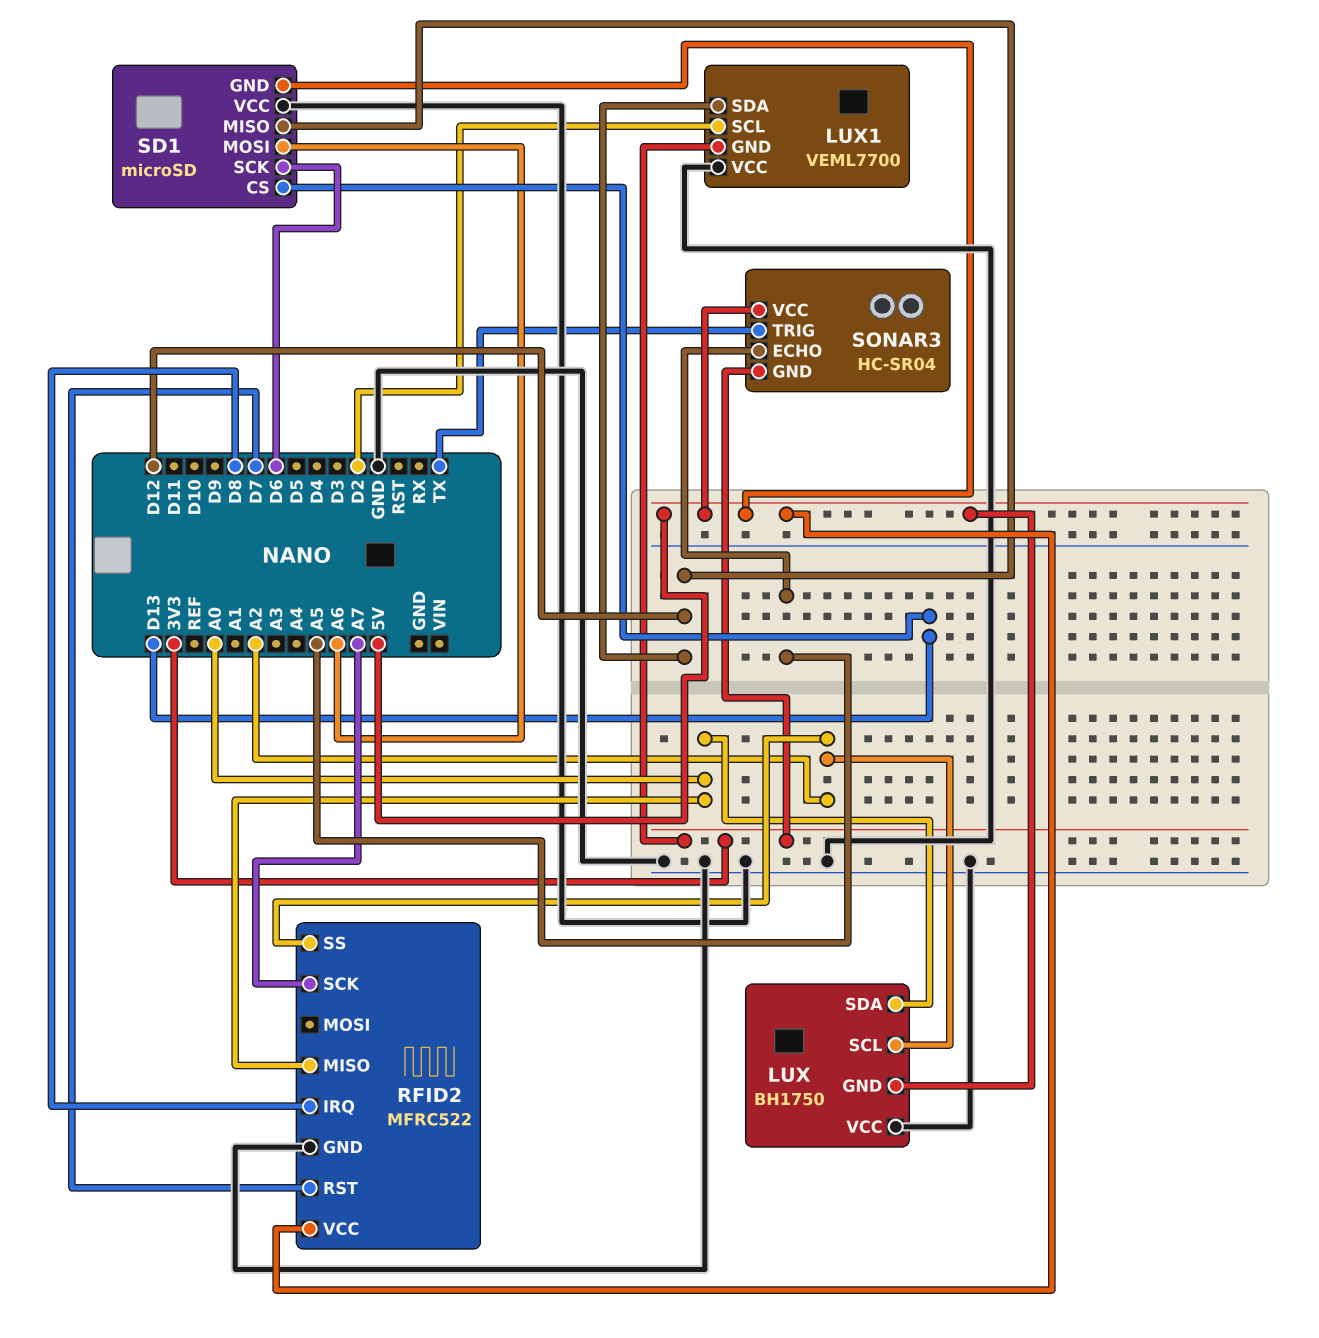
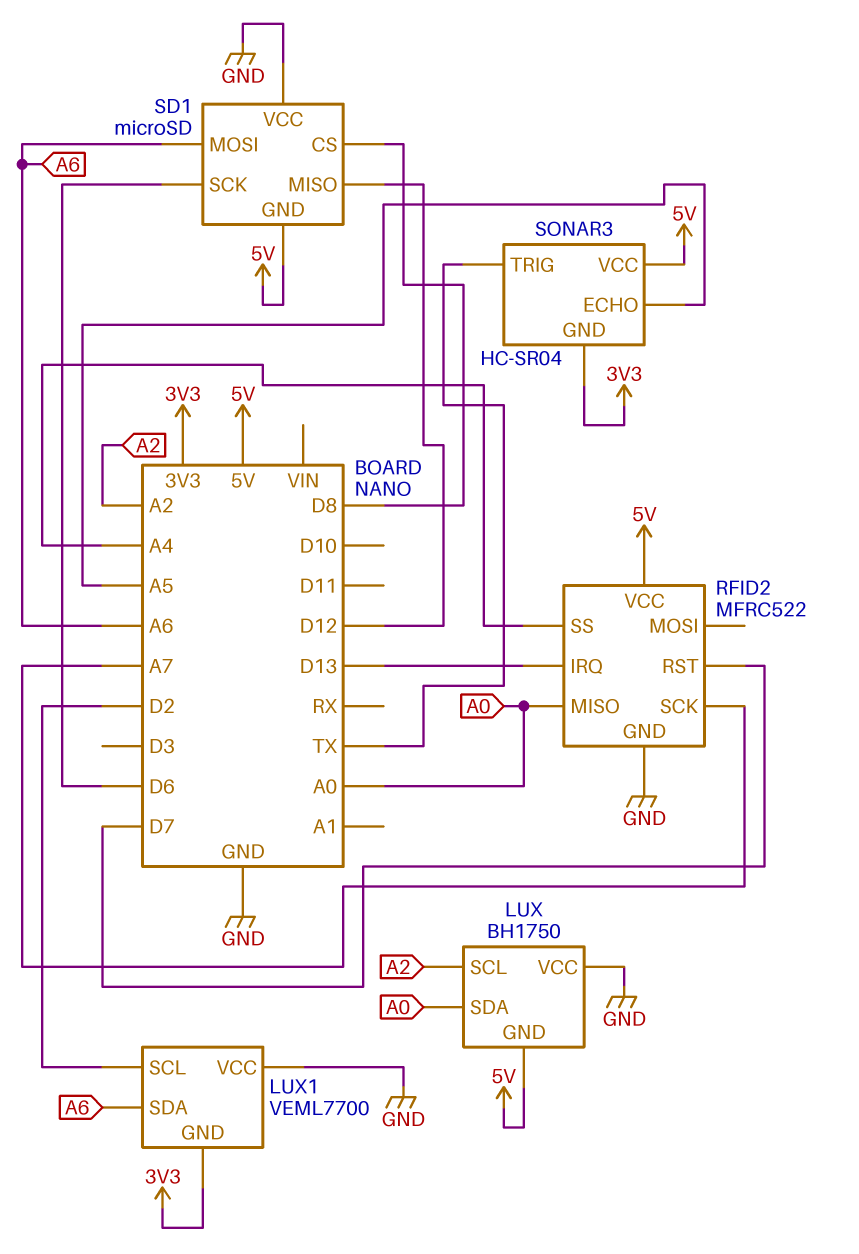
LUX1 pin SDA: D12 -> A6
RFID2 pin IRQ: D8 -> D13
RFID2 pin SS: A2 -> A4
SD1 pin CS: D13 -> D8

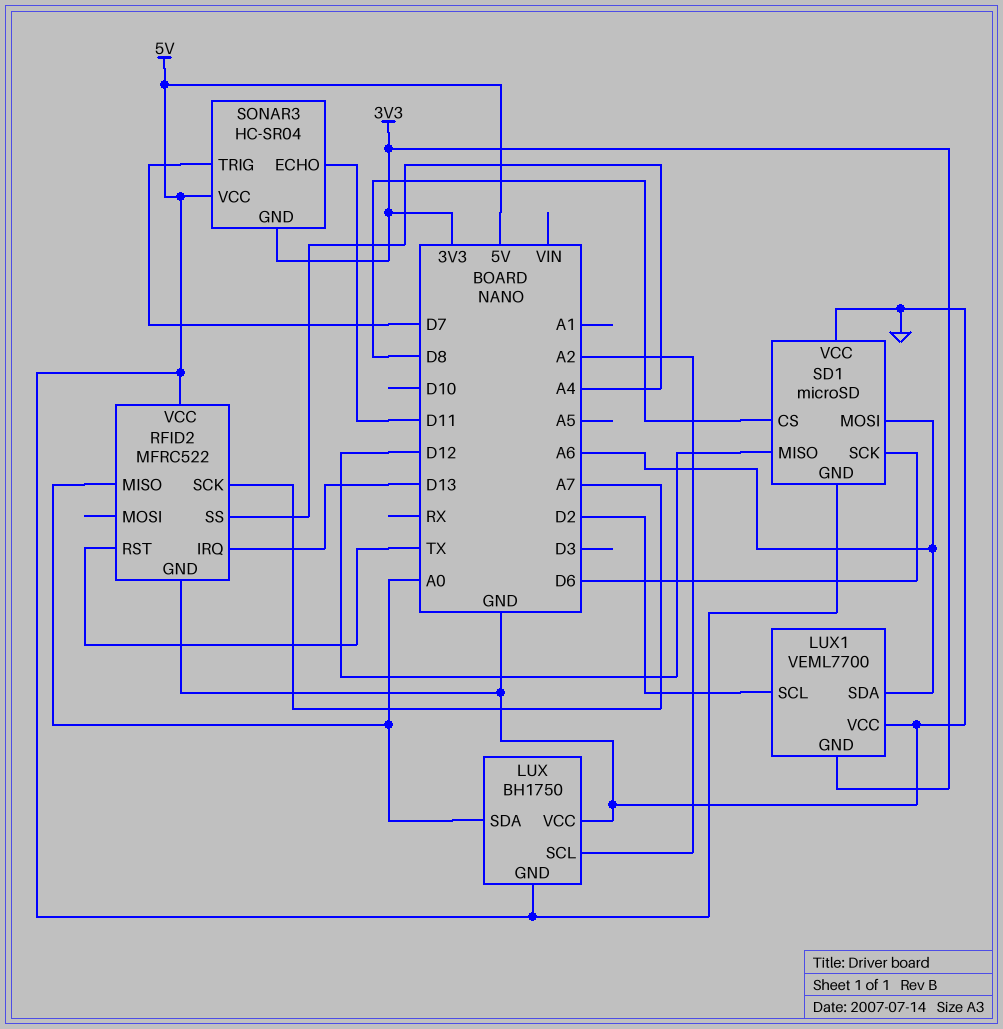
RFID2 pin RST: D7 -> TX
SONAR3 pin ECHO: A5 -> D11
SONAR3 pin TRIG: TX -> D7

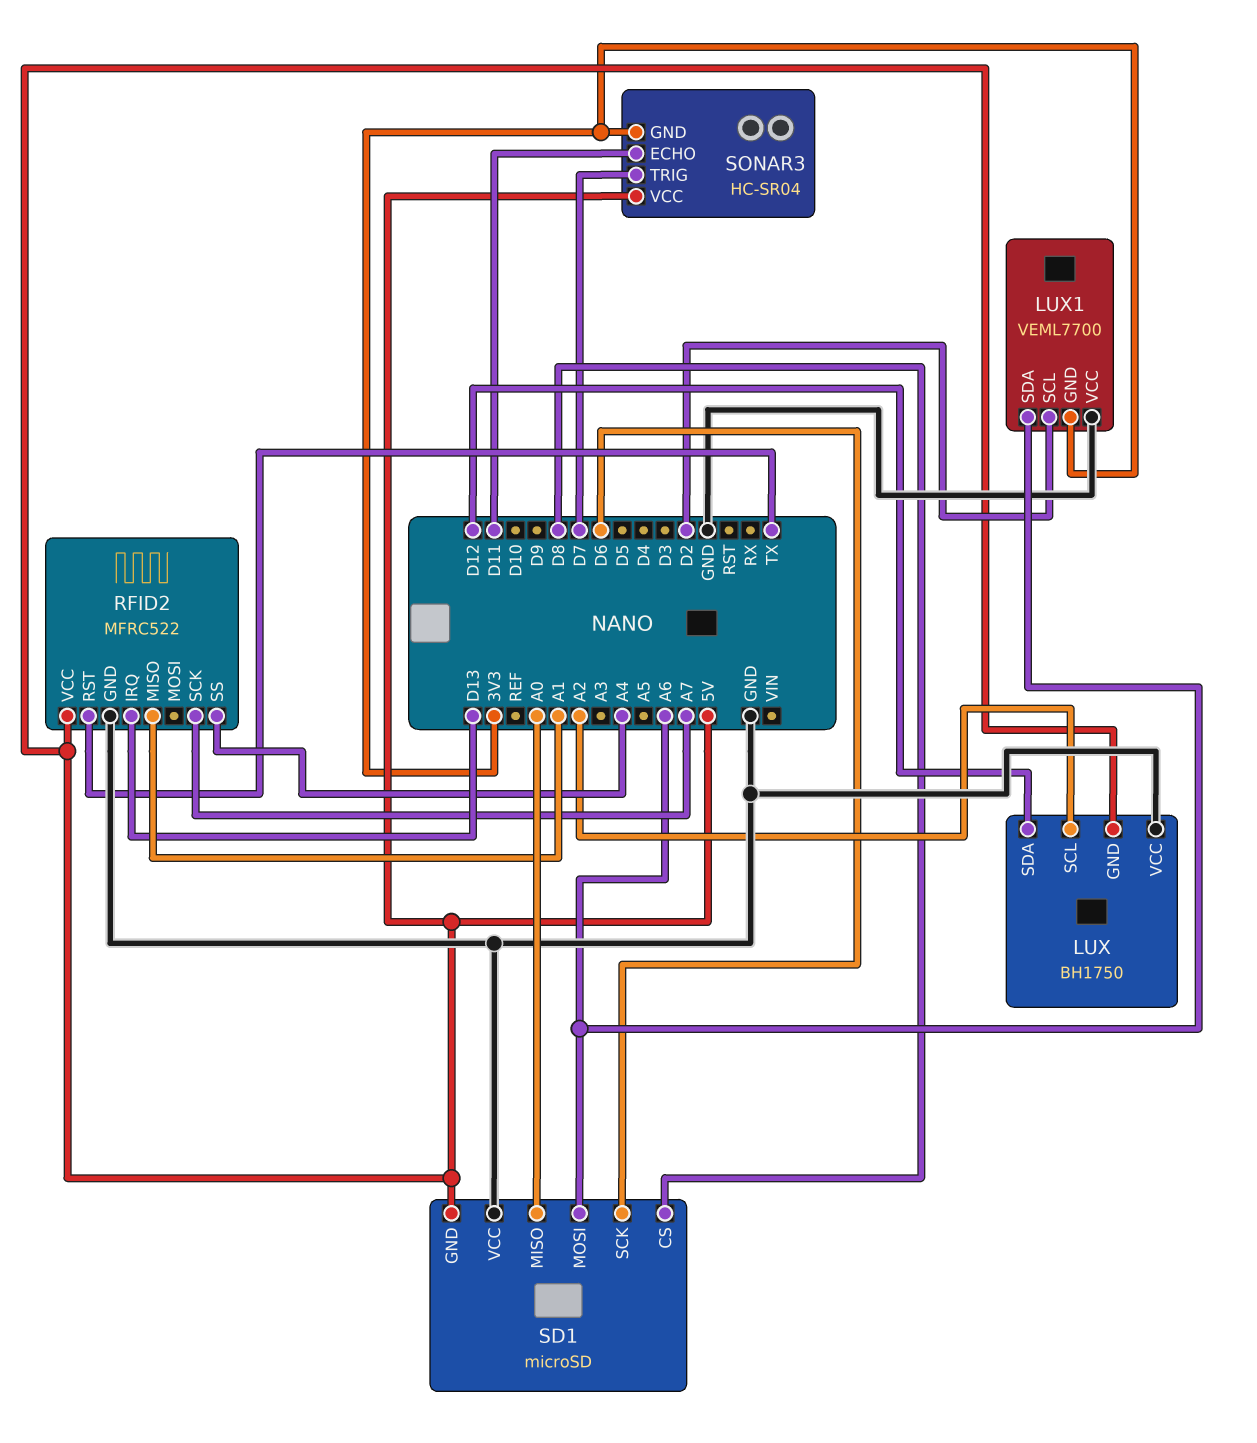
LUX pin SDA: A0 -> D12
RFID2 pin MISO: A0 -> A1
SD1 pin MISO: D12 -> A0

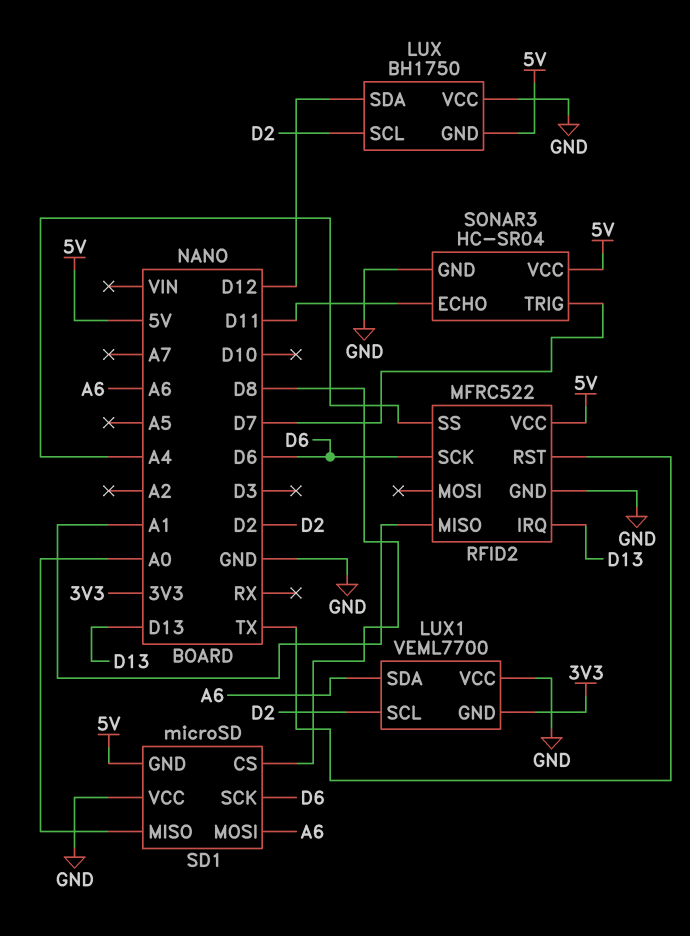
LUX pin SCL: A2 -> D2
RFID2 pin SCK: A7 -> D6
SONAR3 pin GND: 3V3 -> GND

